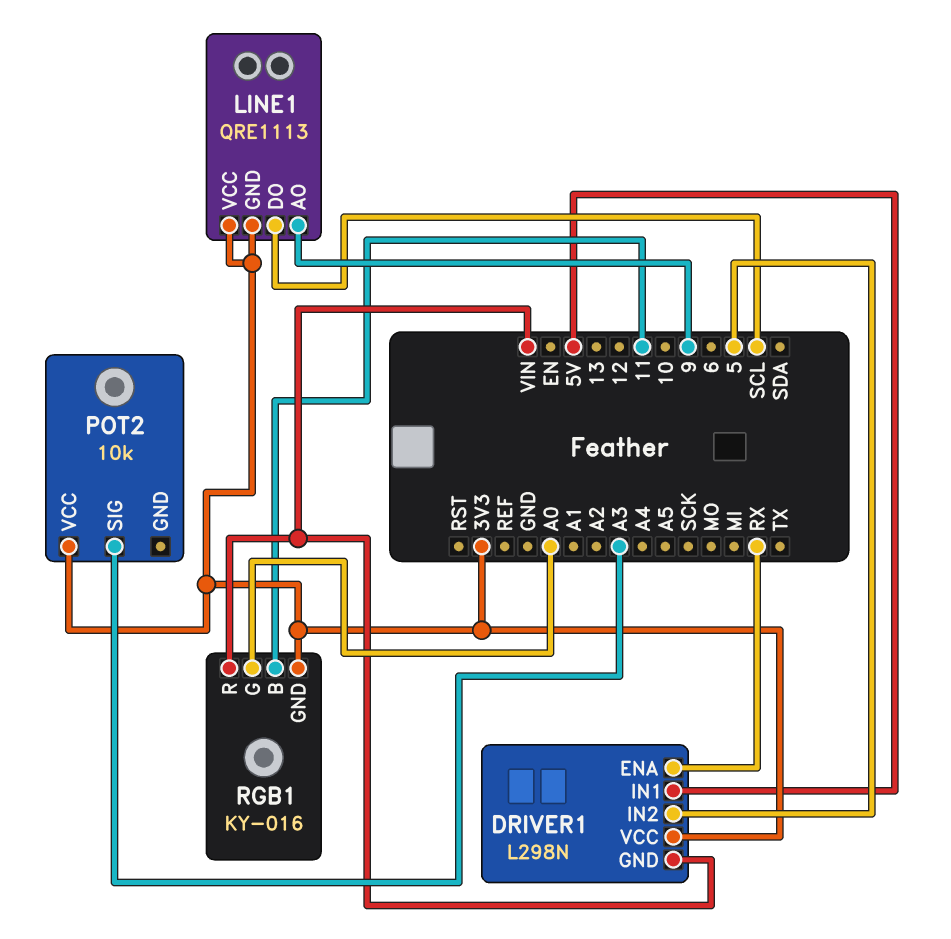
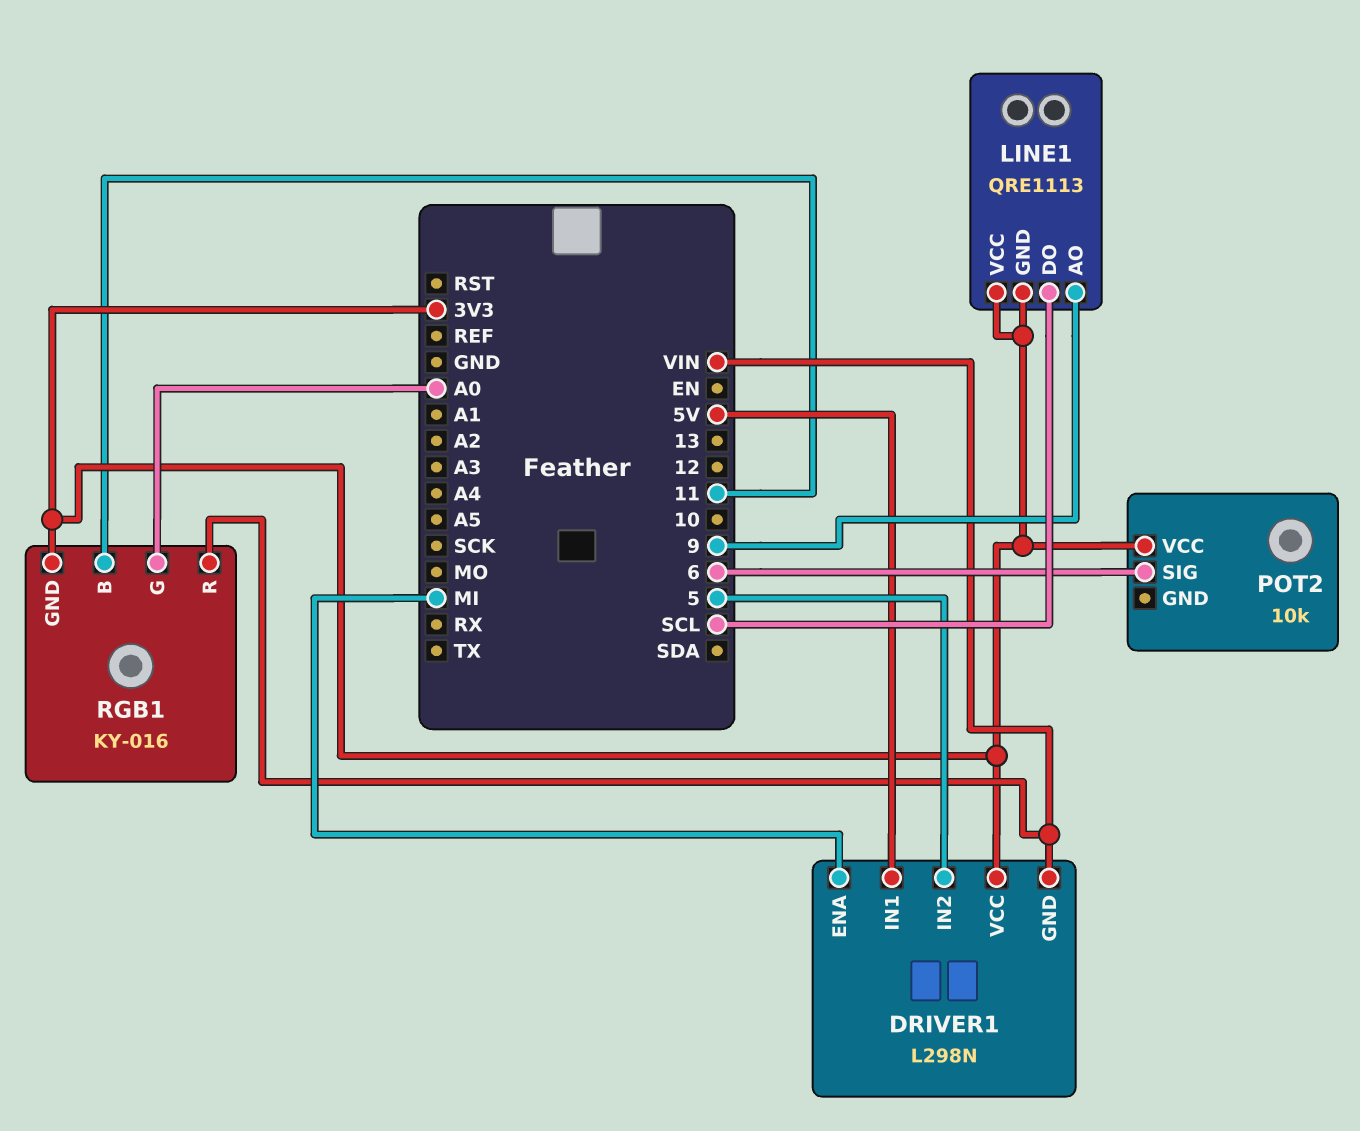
DRIVER1 pin ENA: RX -> MI
POT2 pin SIG: A3 -> 6

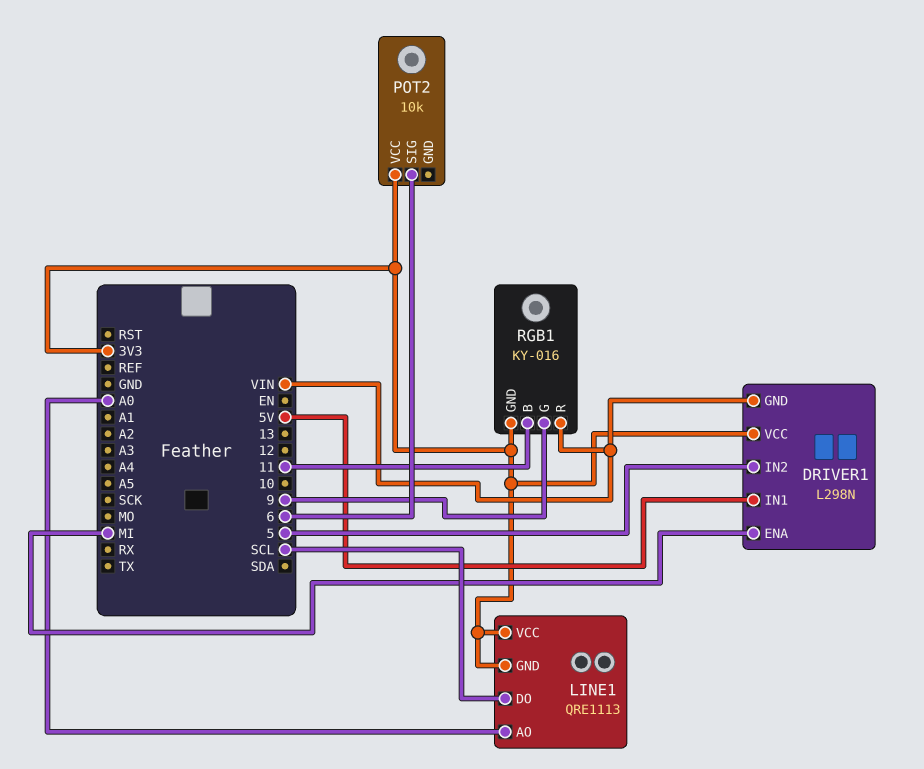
LINE1 pin AO: 9 -> A0
RGB1 pin G: A0 -> 9

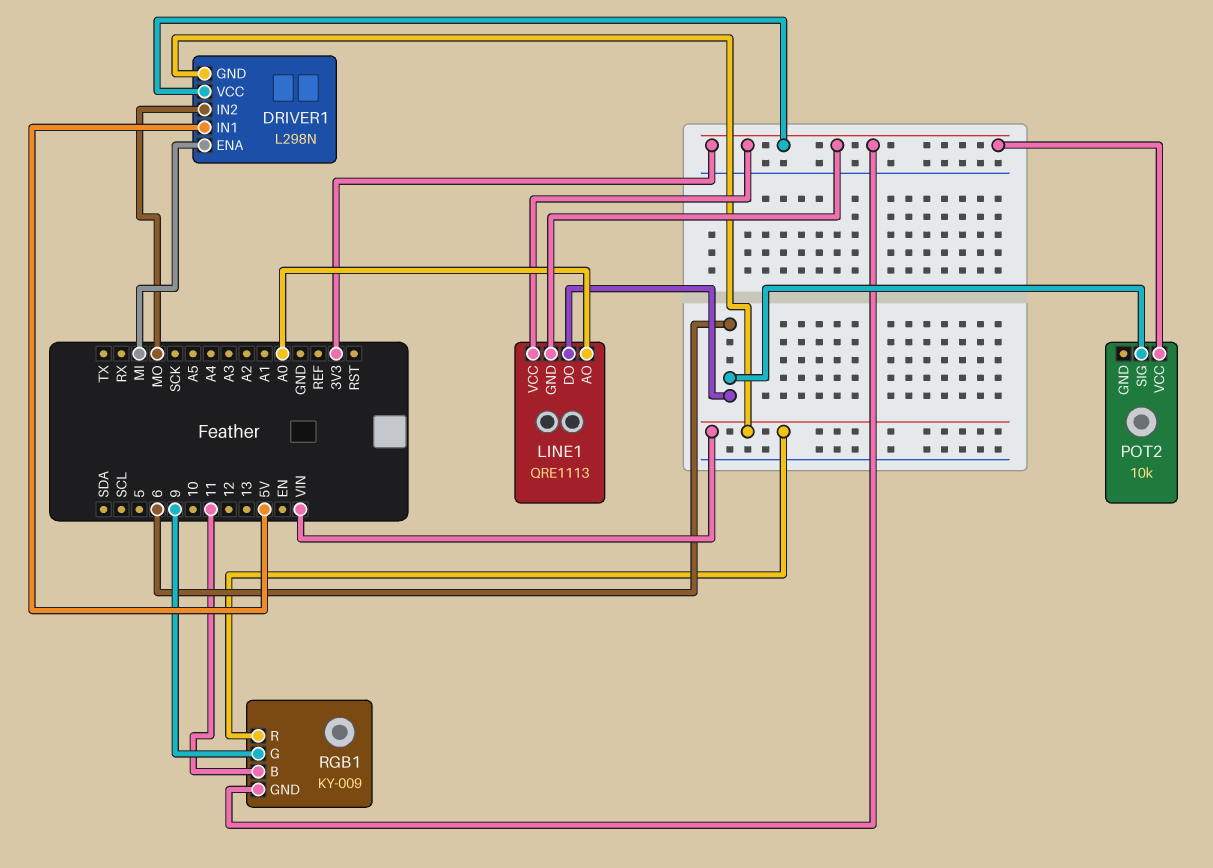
DRIVER1 pin IN2: 5 -> MO
LINE1 pin DO: SCL -> 6
RGB1: KY-016 -> KY-009

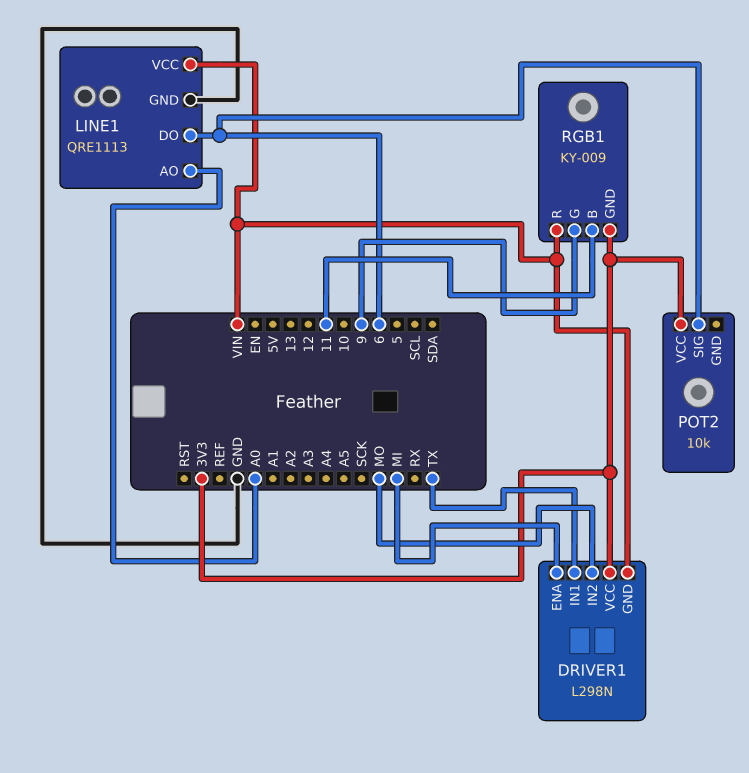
DRIVER1 pin IN1: 5V -> TX
LINE1 pin GND: 3V3 -> GND
LINE1 pin VCC: 3V3 -> VIN

